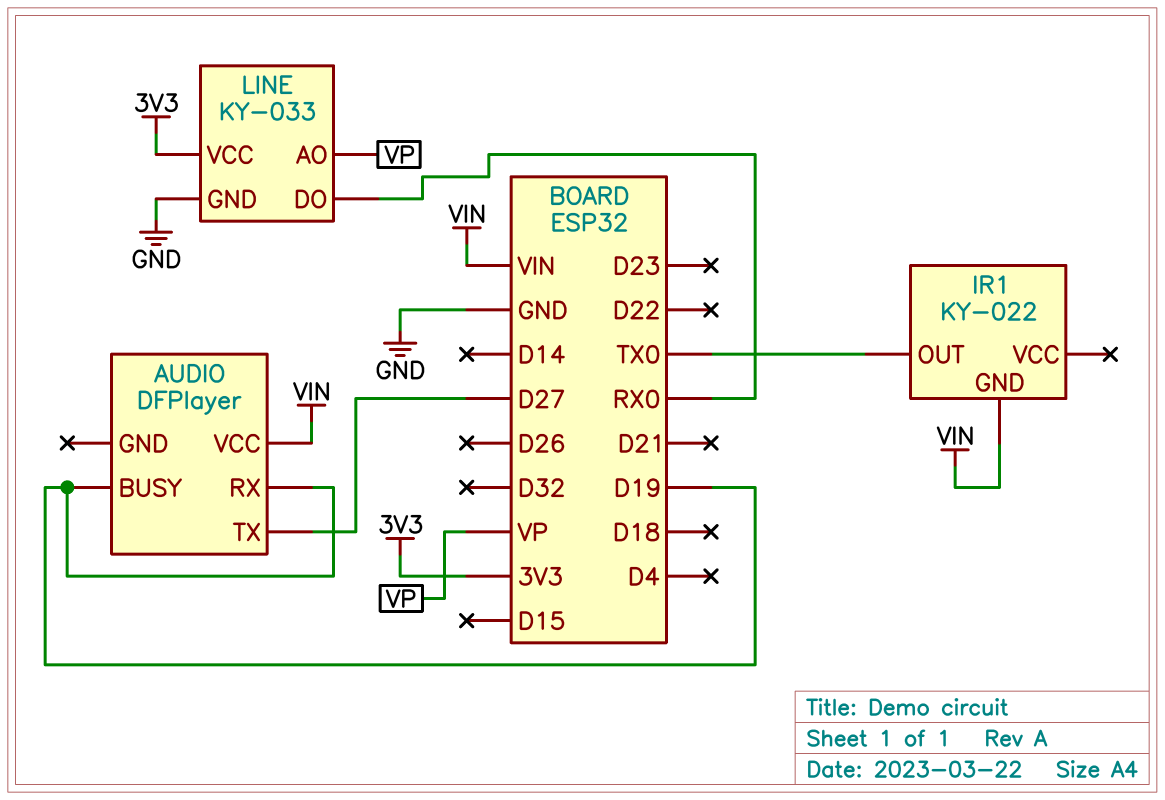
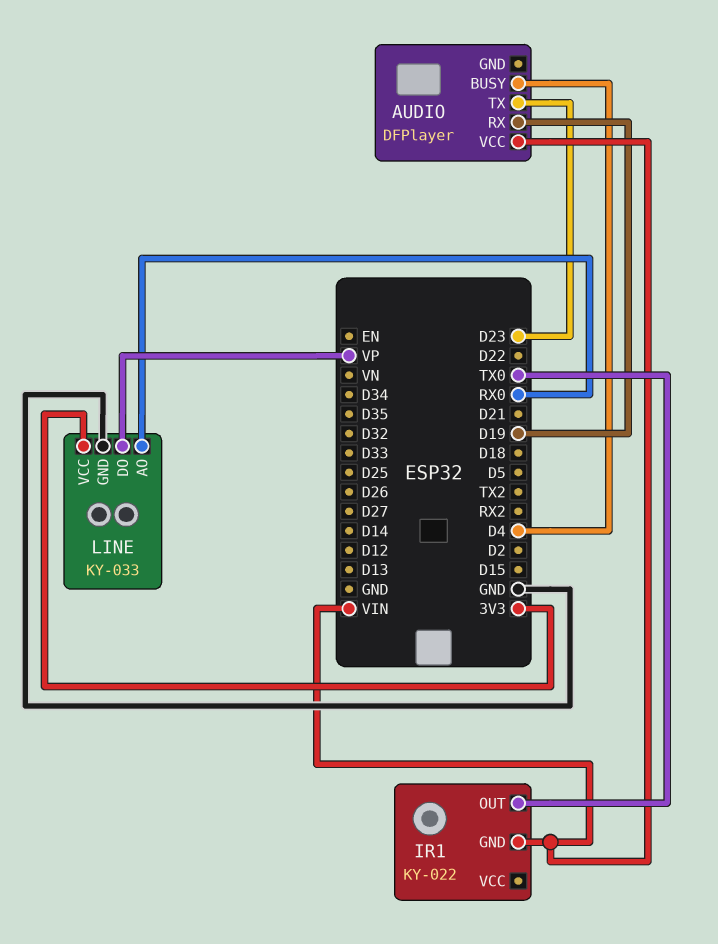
AUDIO pin BUSY: D19 -> D4
AUDIO pin TX: D27 -> D23
LINE pin AO: VP -> RX0
LINE pin DO: RX0 -> VP

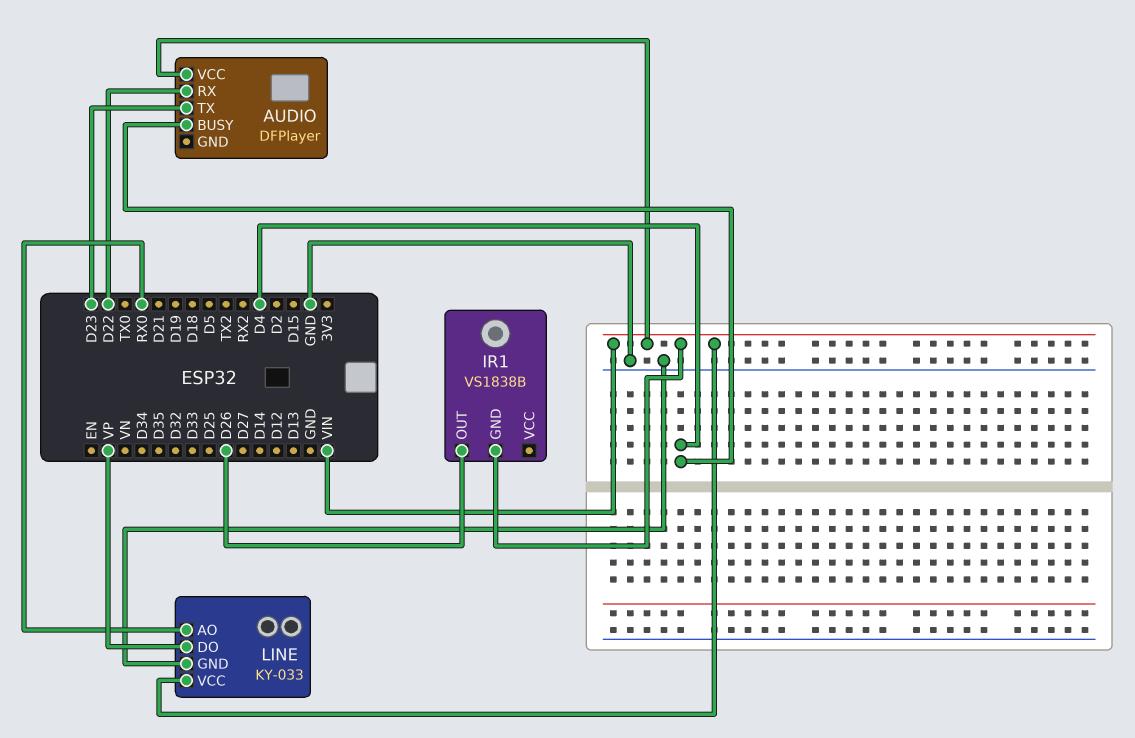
AUDIO pin RX: D19 -> D22
IR1: KY-022 -> VS1838B
IR1 pin OUT: TX0 -> D26
LINE pin VCC: 3V3 -> VIN

